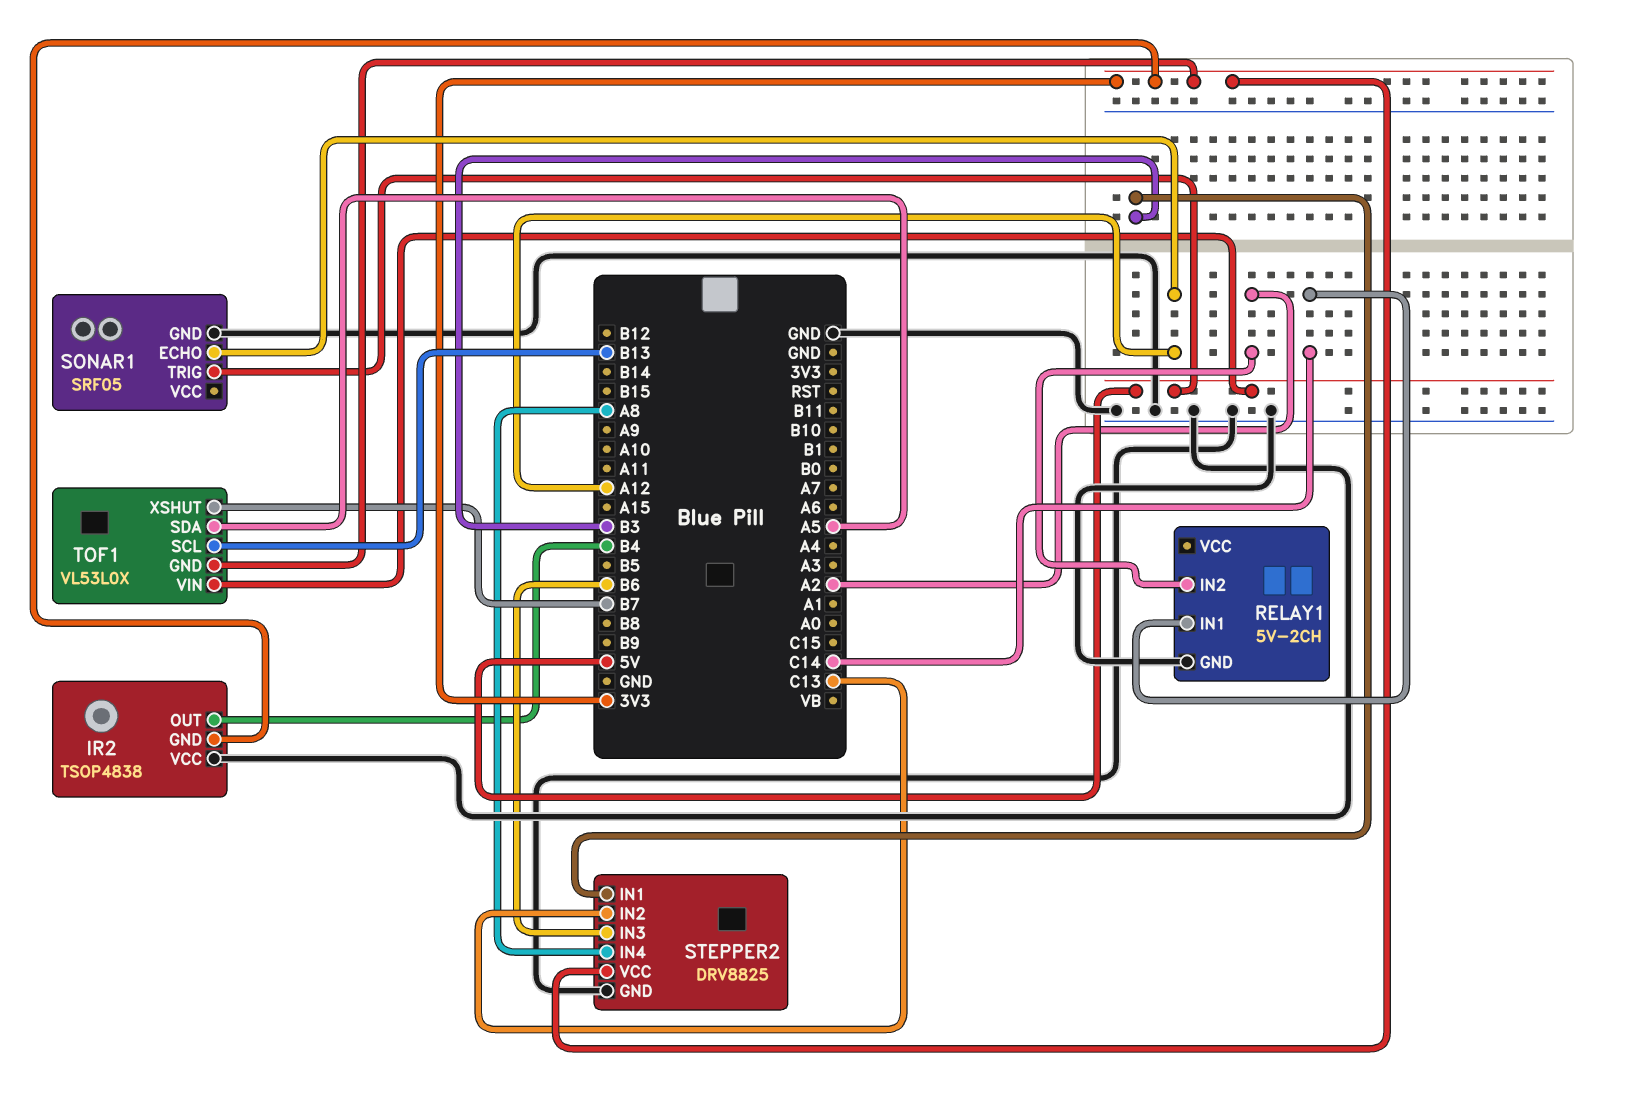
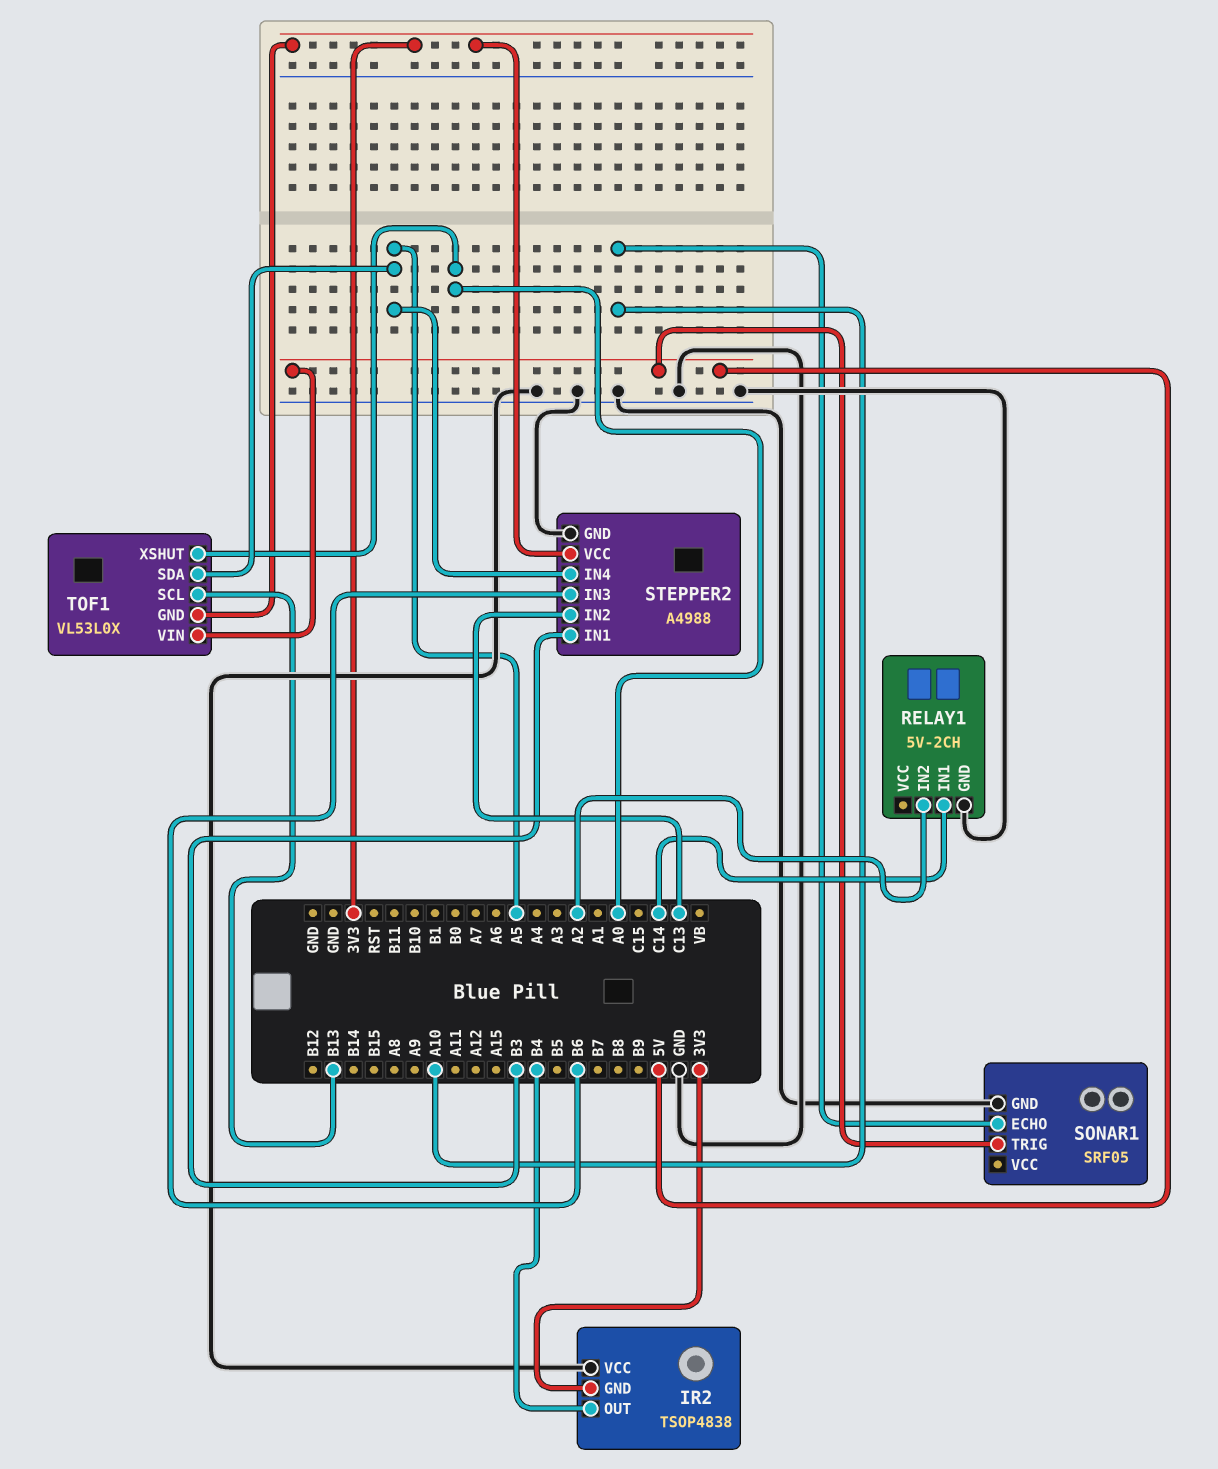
SONAR1 pin ECHO: A12 -> A10
STEPPER2: DRV8825 -> A4988
STEPPER2 pin IN4: A8 -> A5
TOF1 pin XSHUT: B7 -> A0

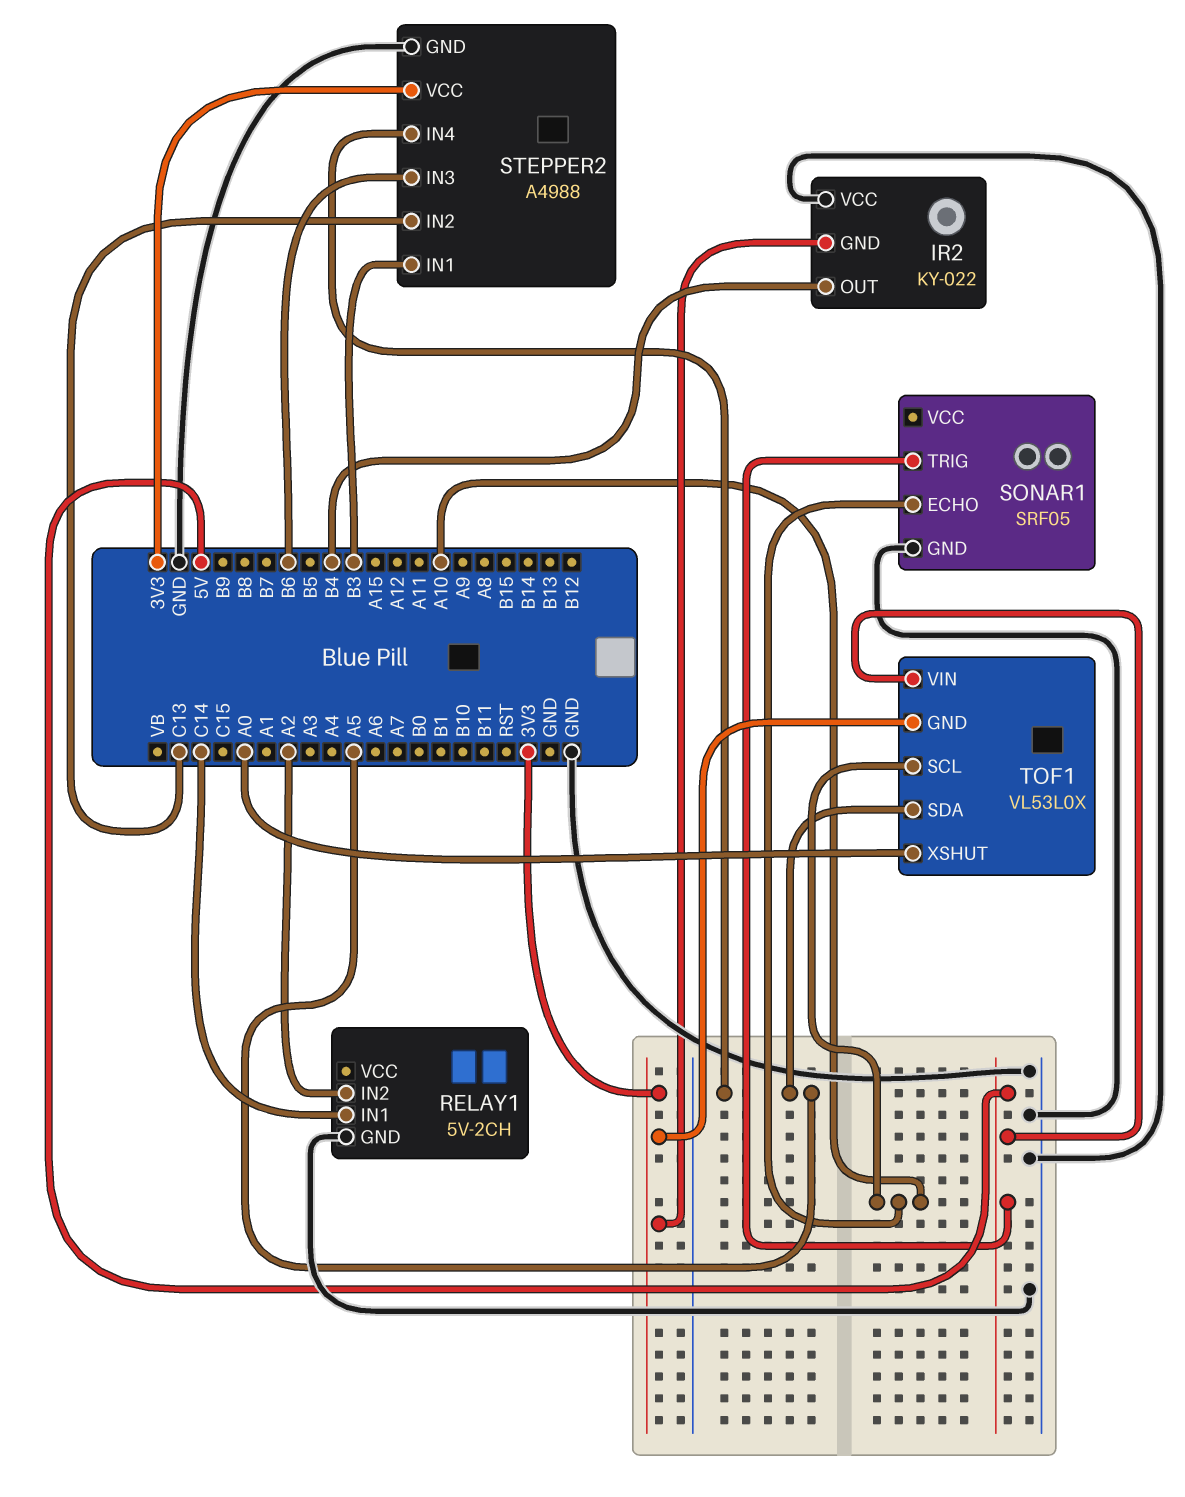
IR2: TSOP4838 -> KY-022
TOF1 pin SCL: B13 -> A10

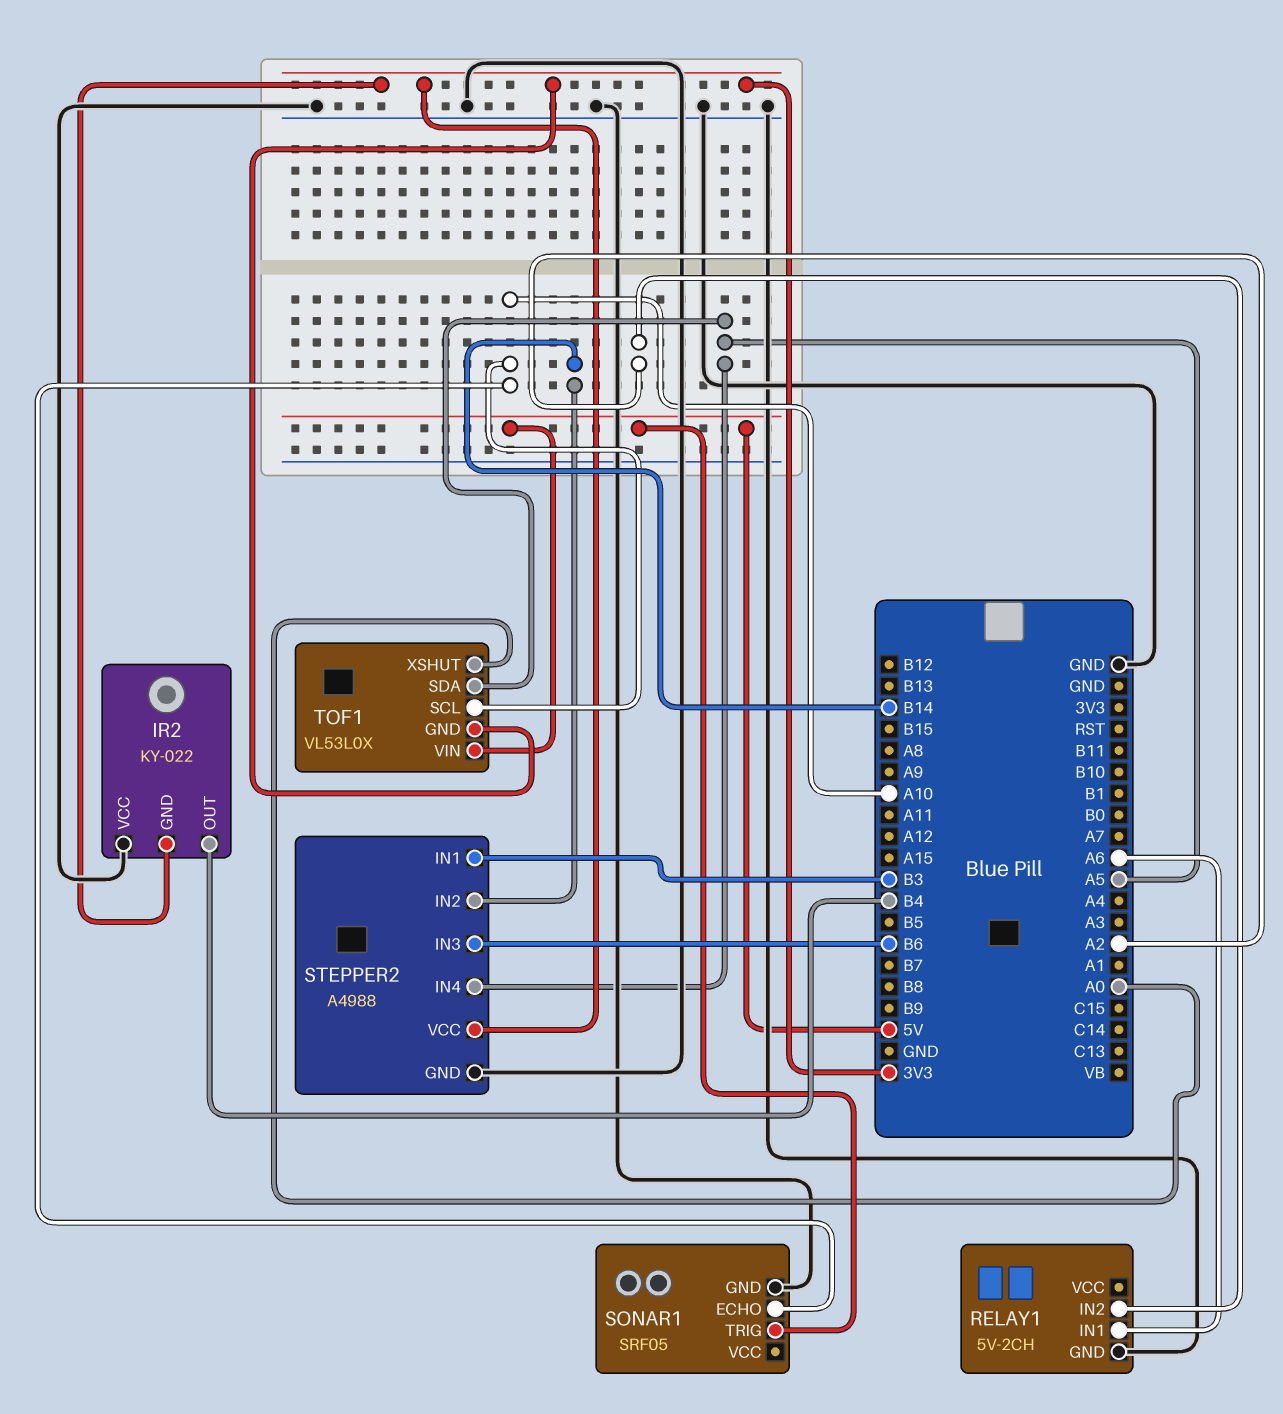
RELAY1 pin IN1: C14 -> A6
STEPPER2 pin IN2: C13 -> B14

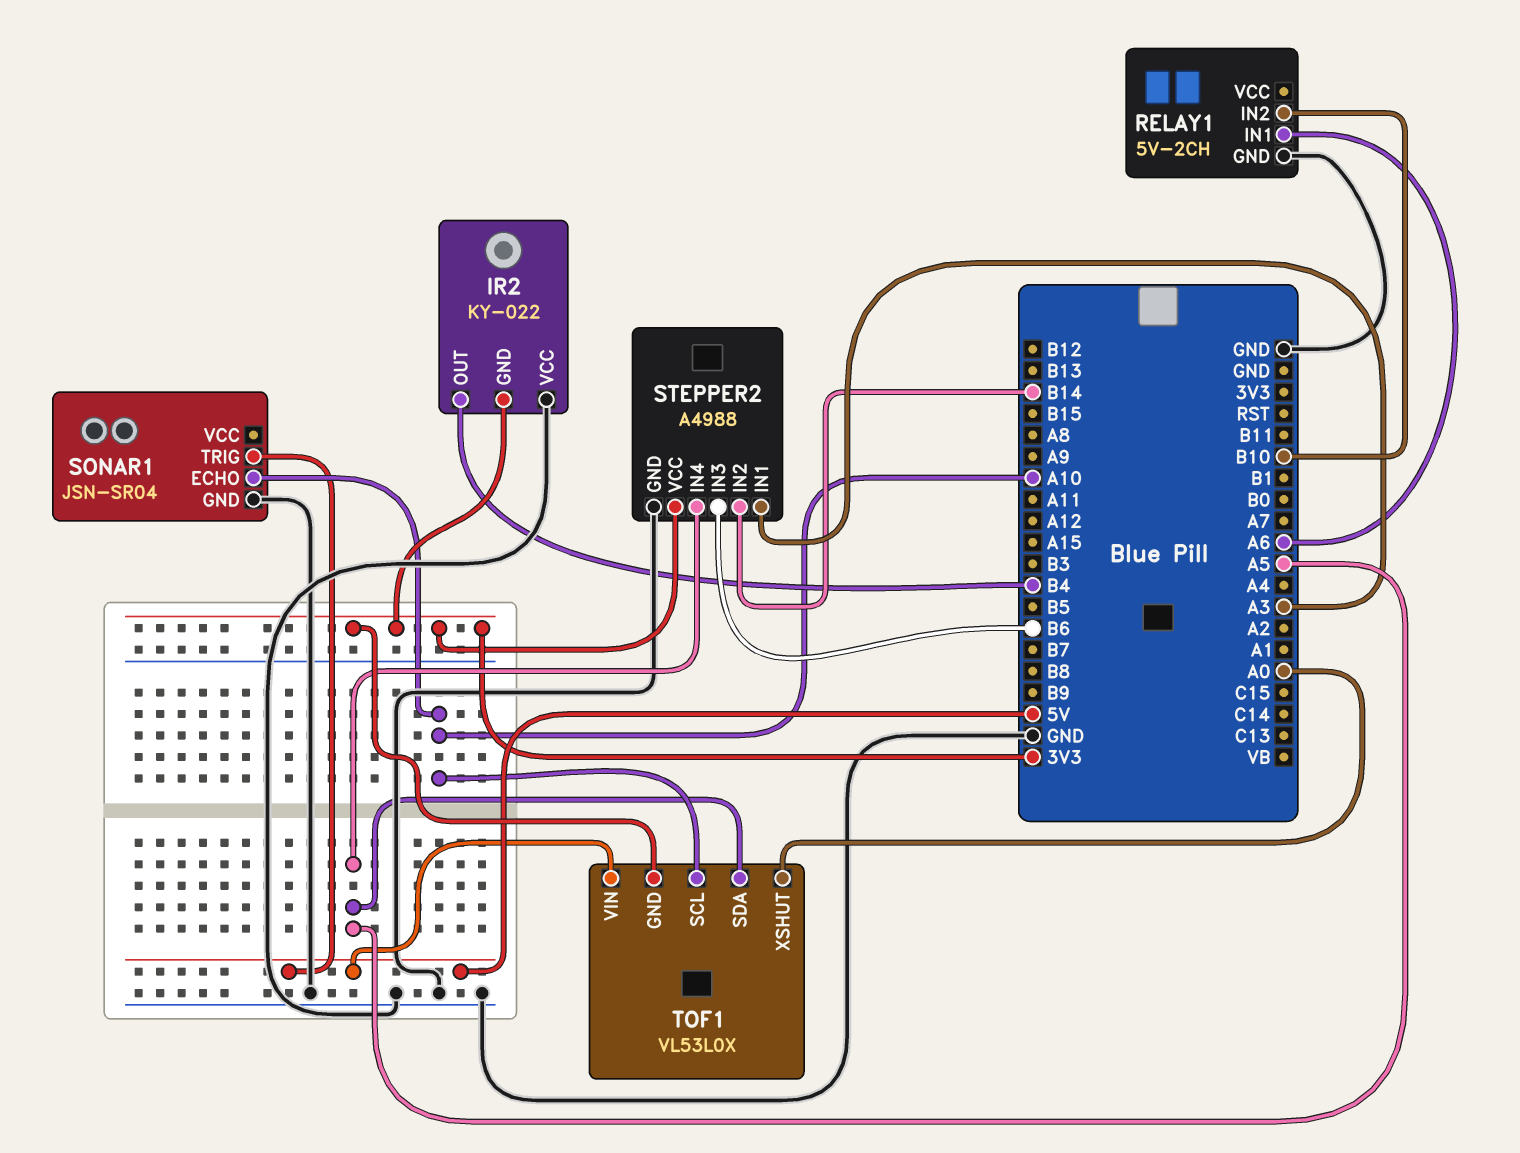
RELAY1 pin IN2: A2 -> B10
SONAR1: SRF05 -> JSN-SR04
STEPPER2 pin IN1: B3 -> A3

